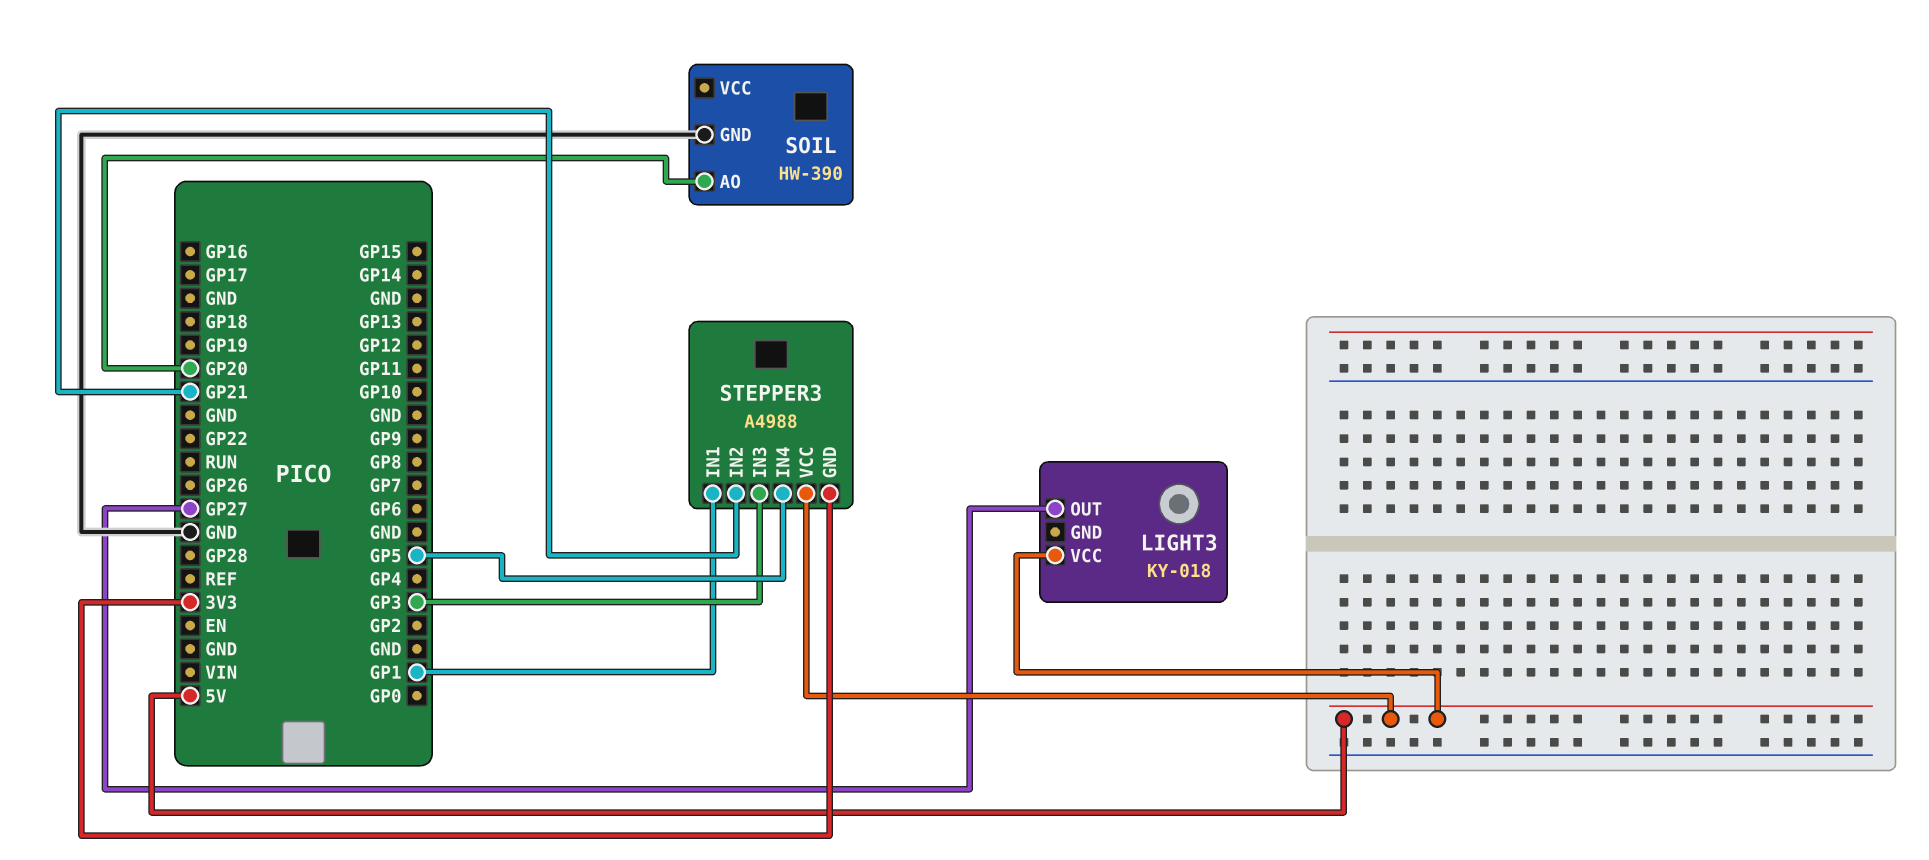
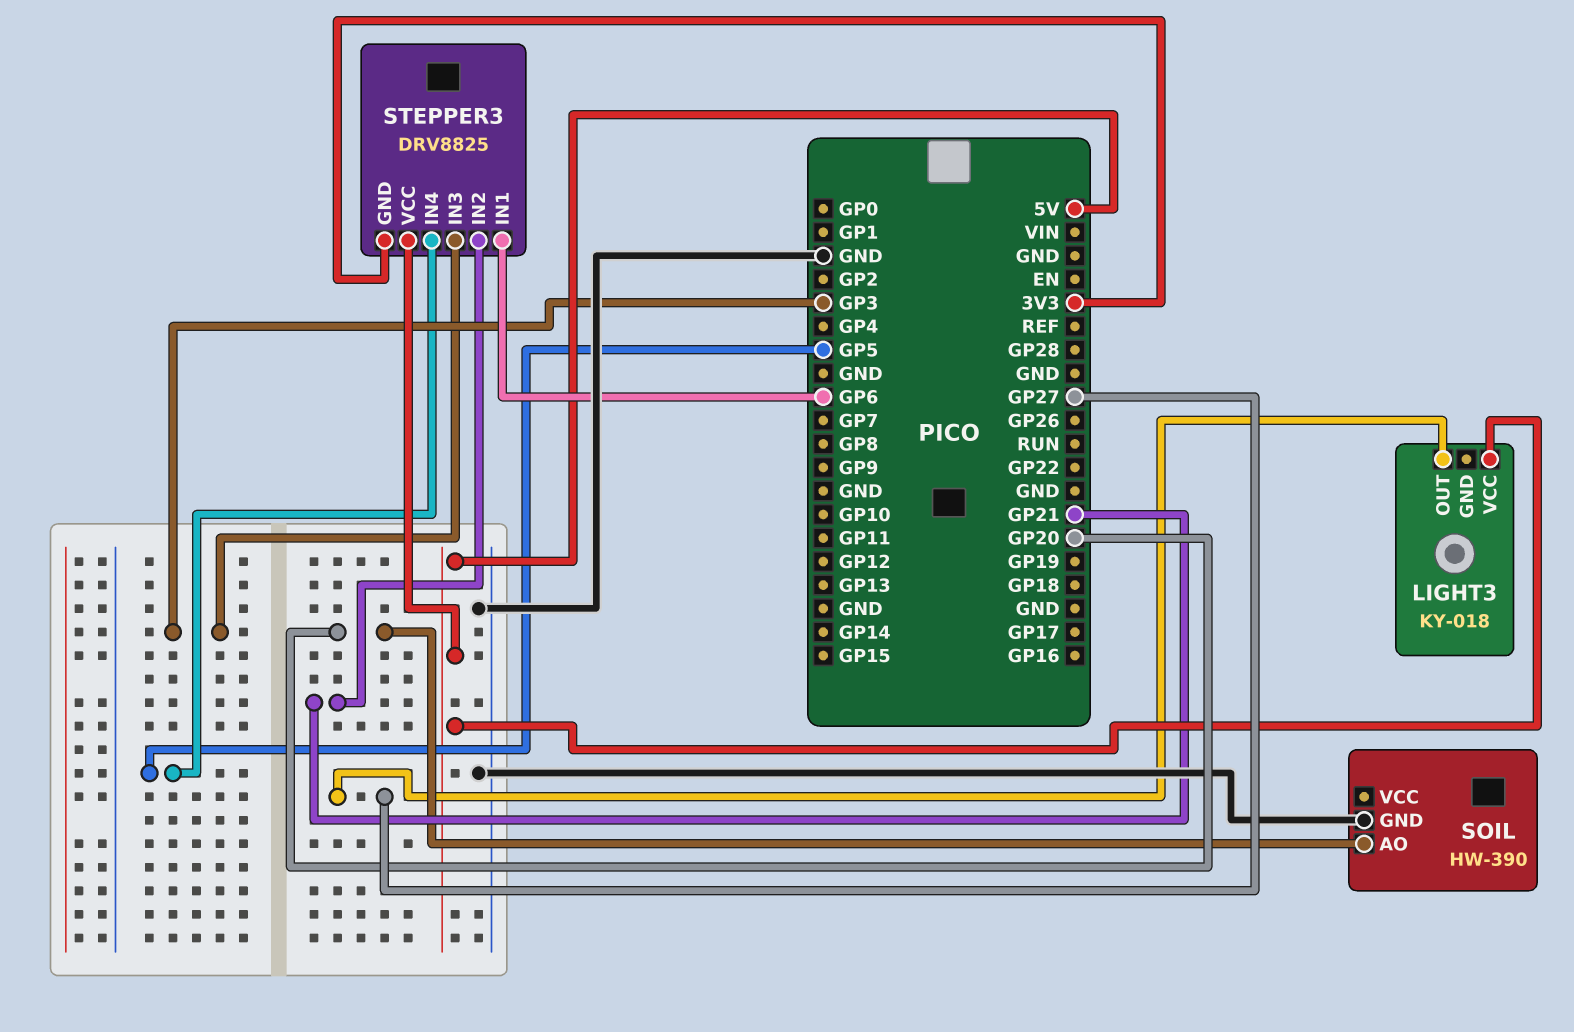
STEPPER3: A4988 -> DRV8825
STEPPER3 pin IN1: GP1 -> GP6

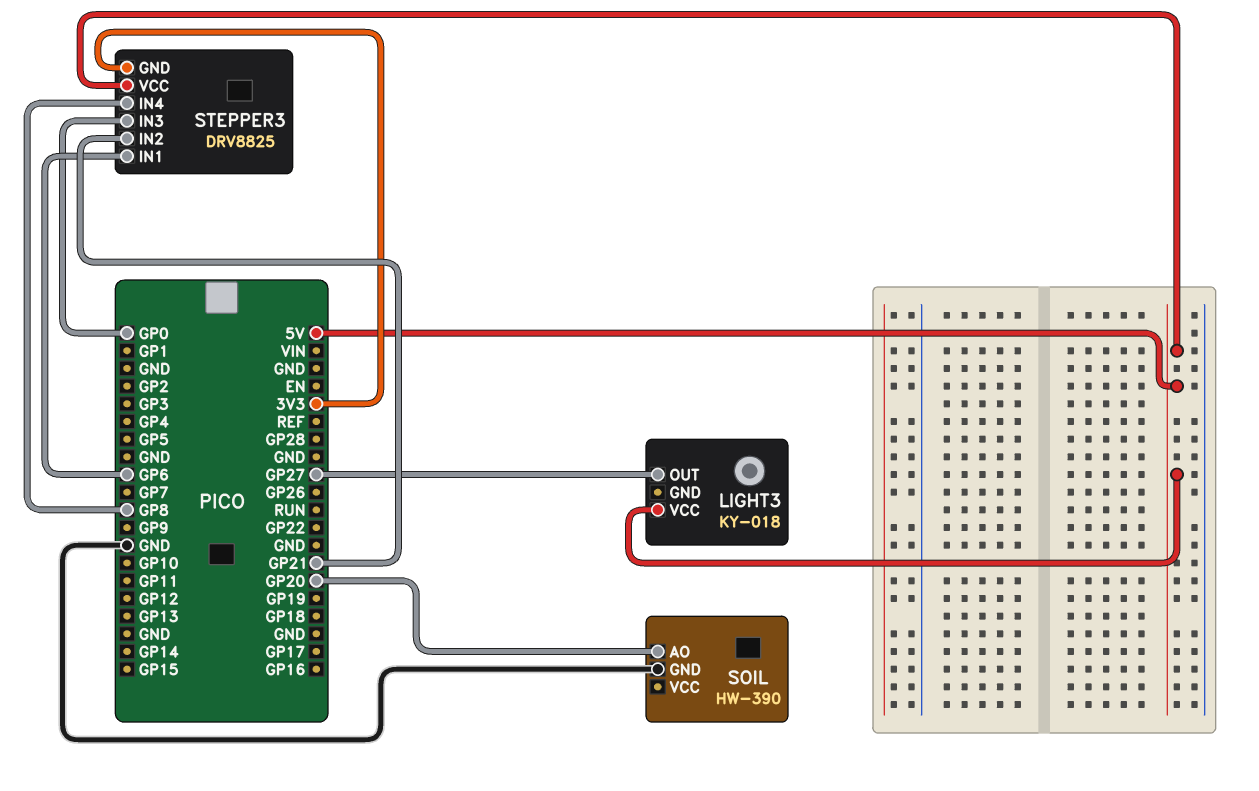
STEPPER3 pin IN3: GP3 -> GP0
STEPPER3 pin IN4: GP5 -> GP8

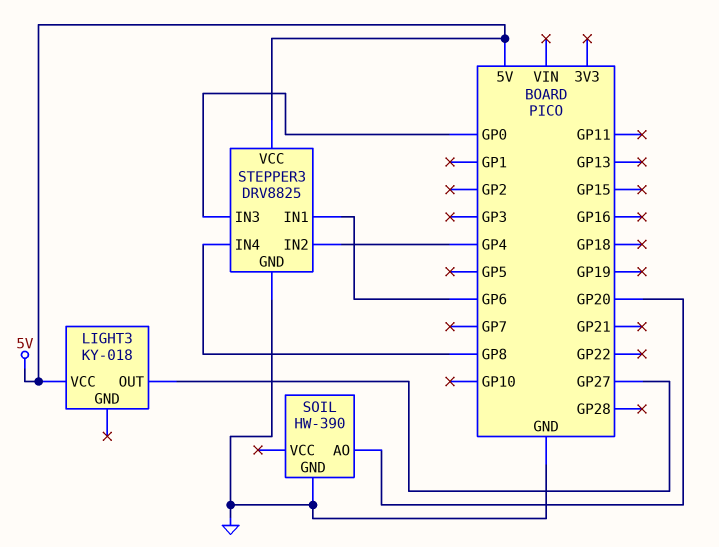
STEPPER3 pin GND: 3V3 -> GND
STEPPER3 pin IN2: GP21 -> GP4

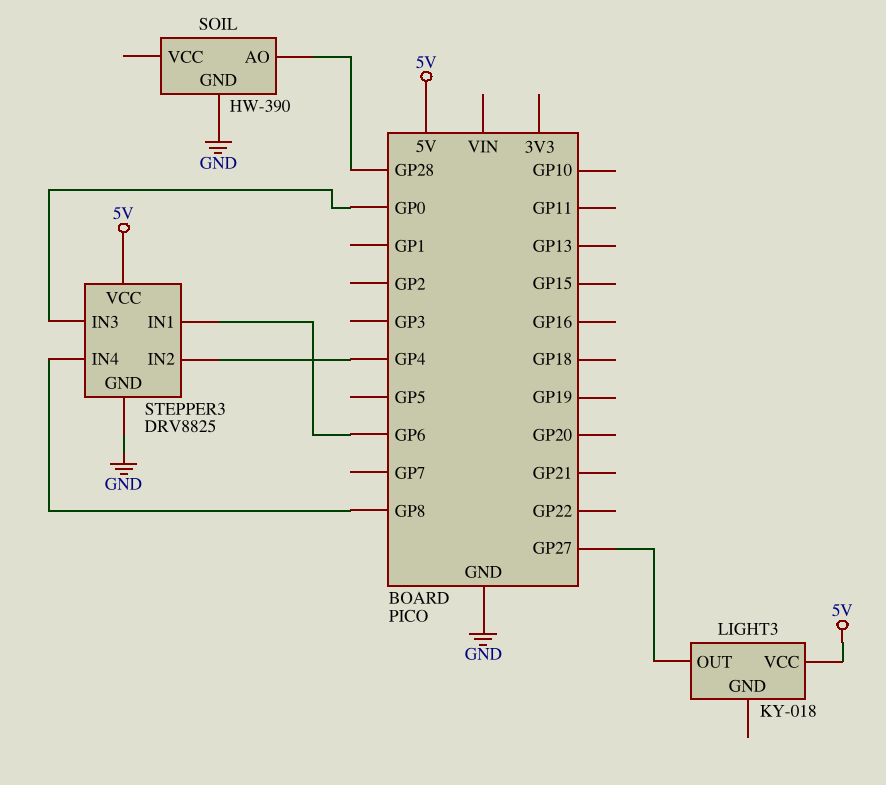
SOIL pin AO: GP20 -> GP28

